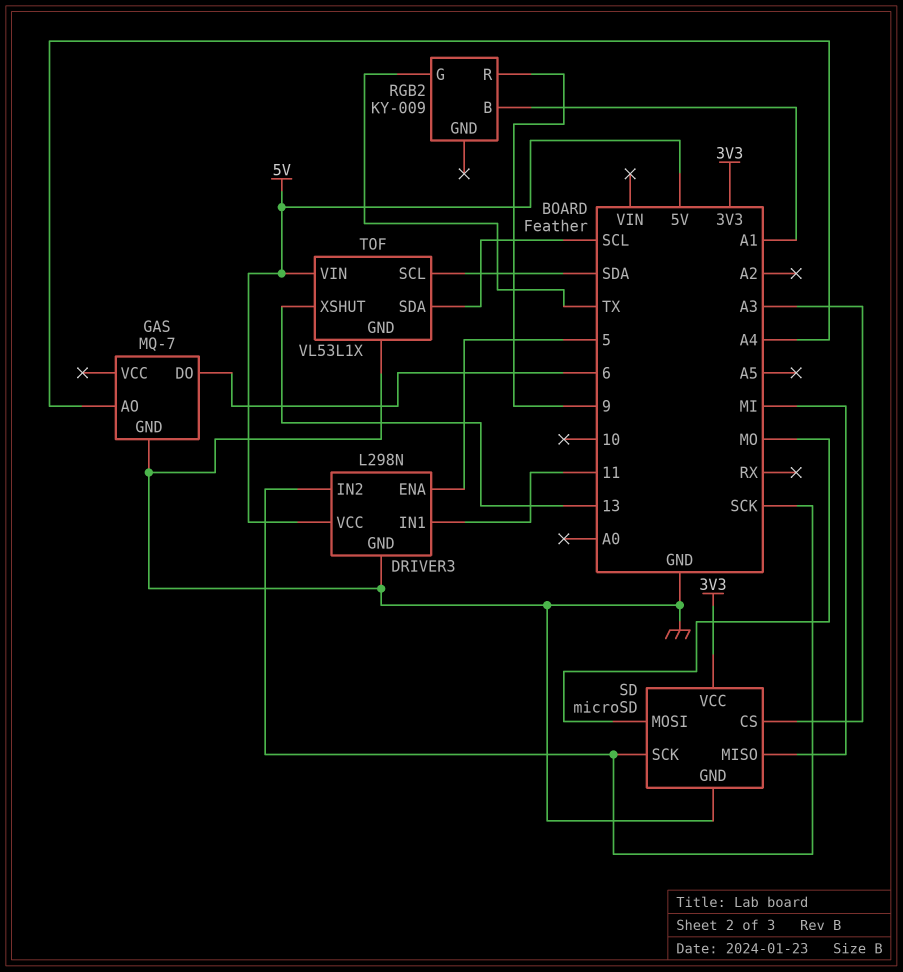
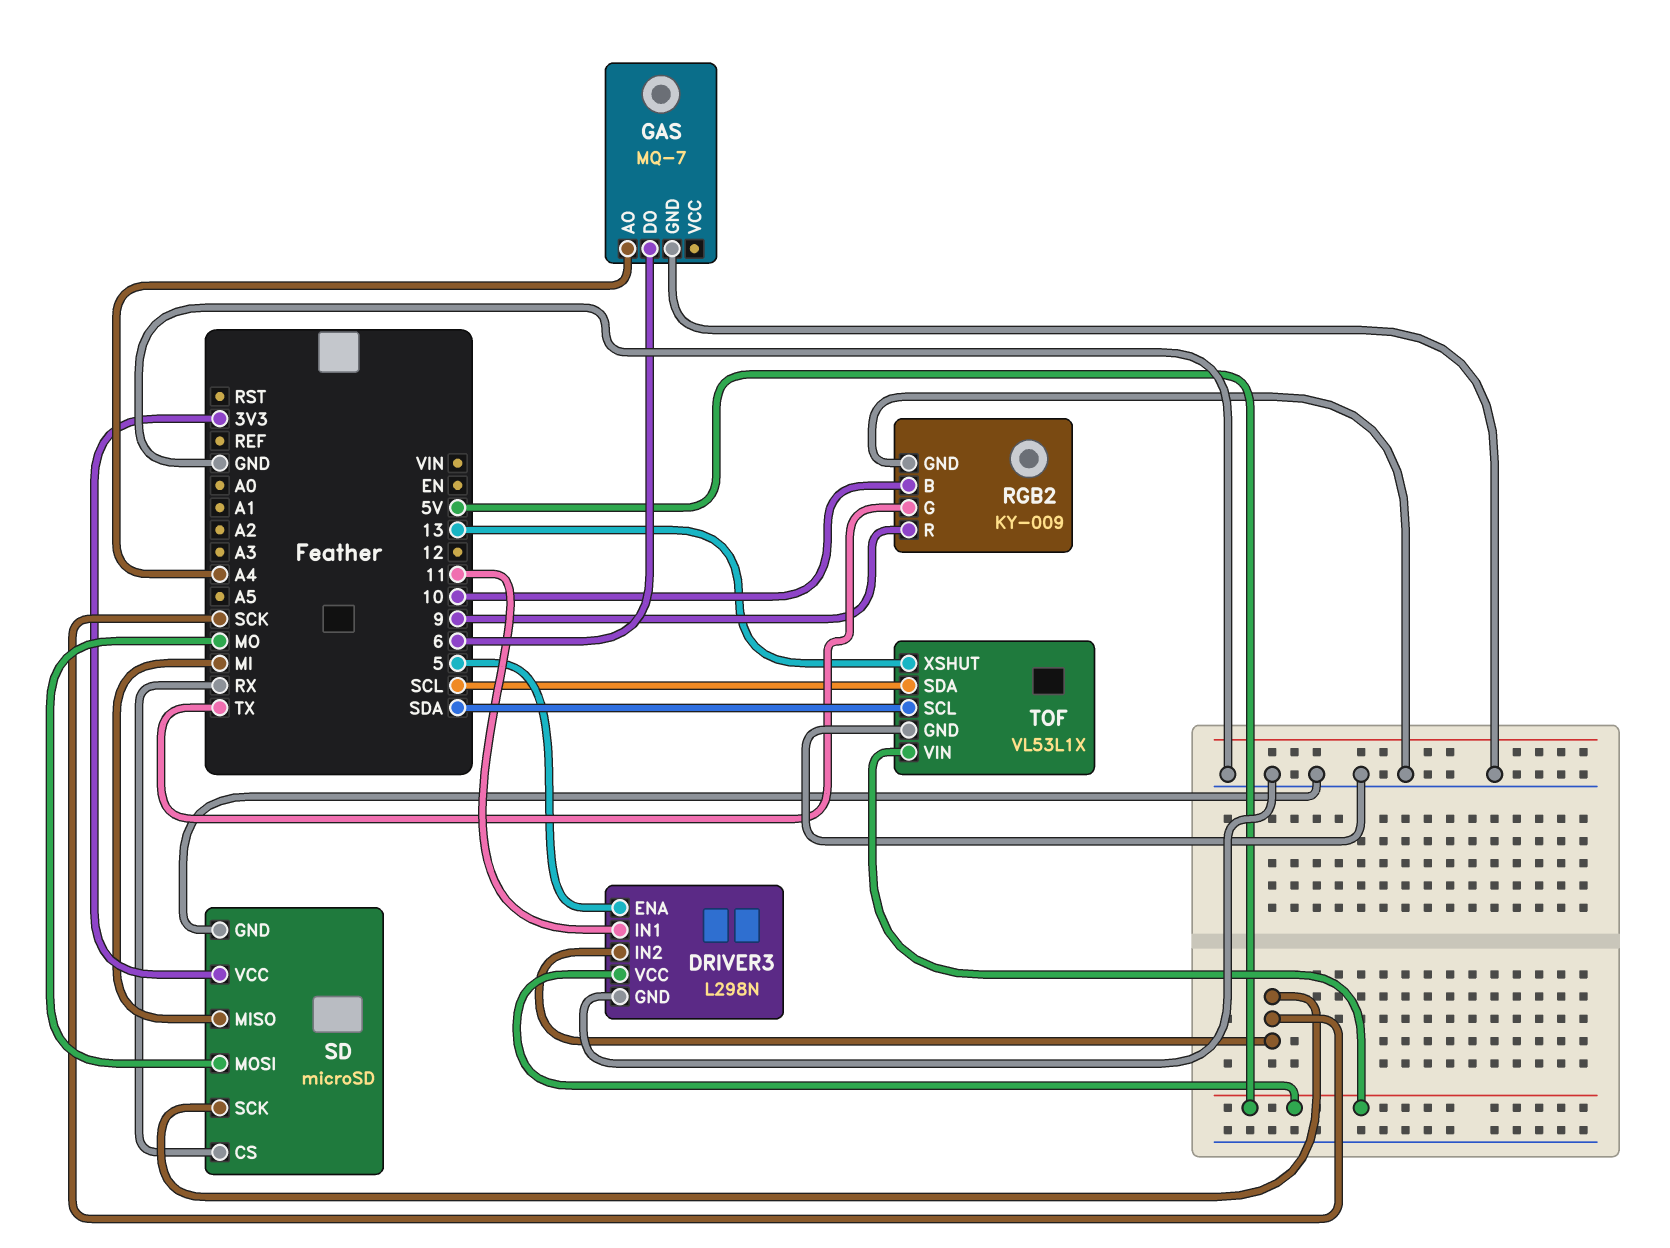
RGB2 pin B: A1 -> 10
RGB2 pin GND: none -> GND
SD pin CS: A3 -> RX

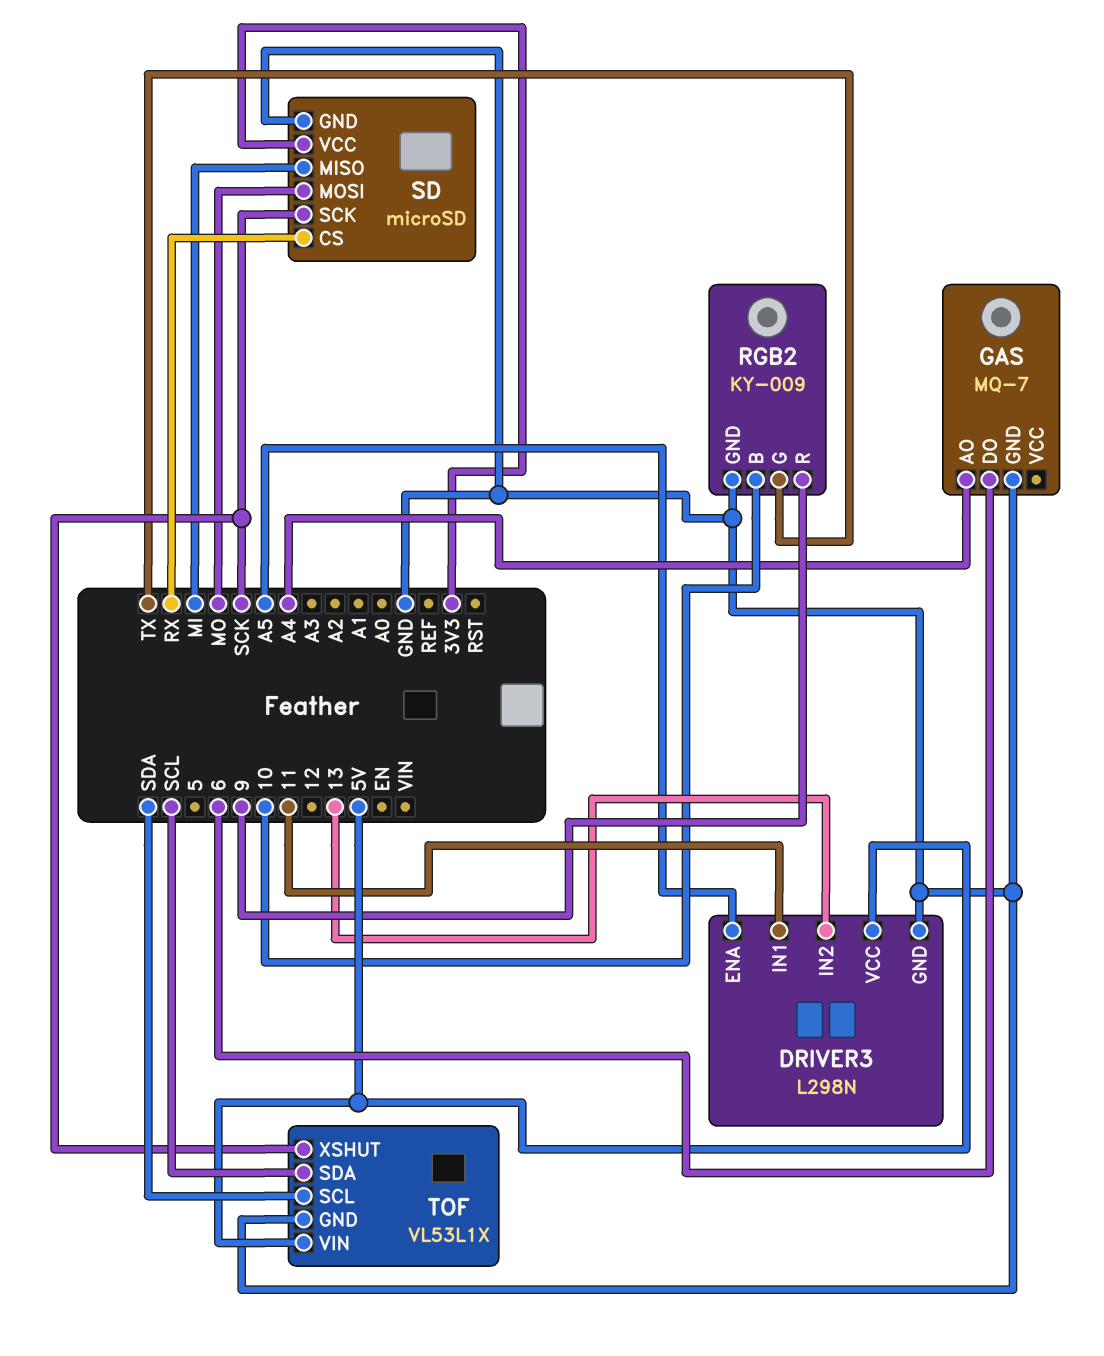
DRIVER3 pin ENA: 5 -> A5
DRIVER3 pin IN2: SCK -> 13
TOF pin XSHUT: 13 -> SCK

